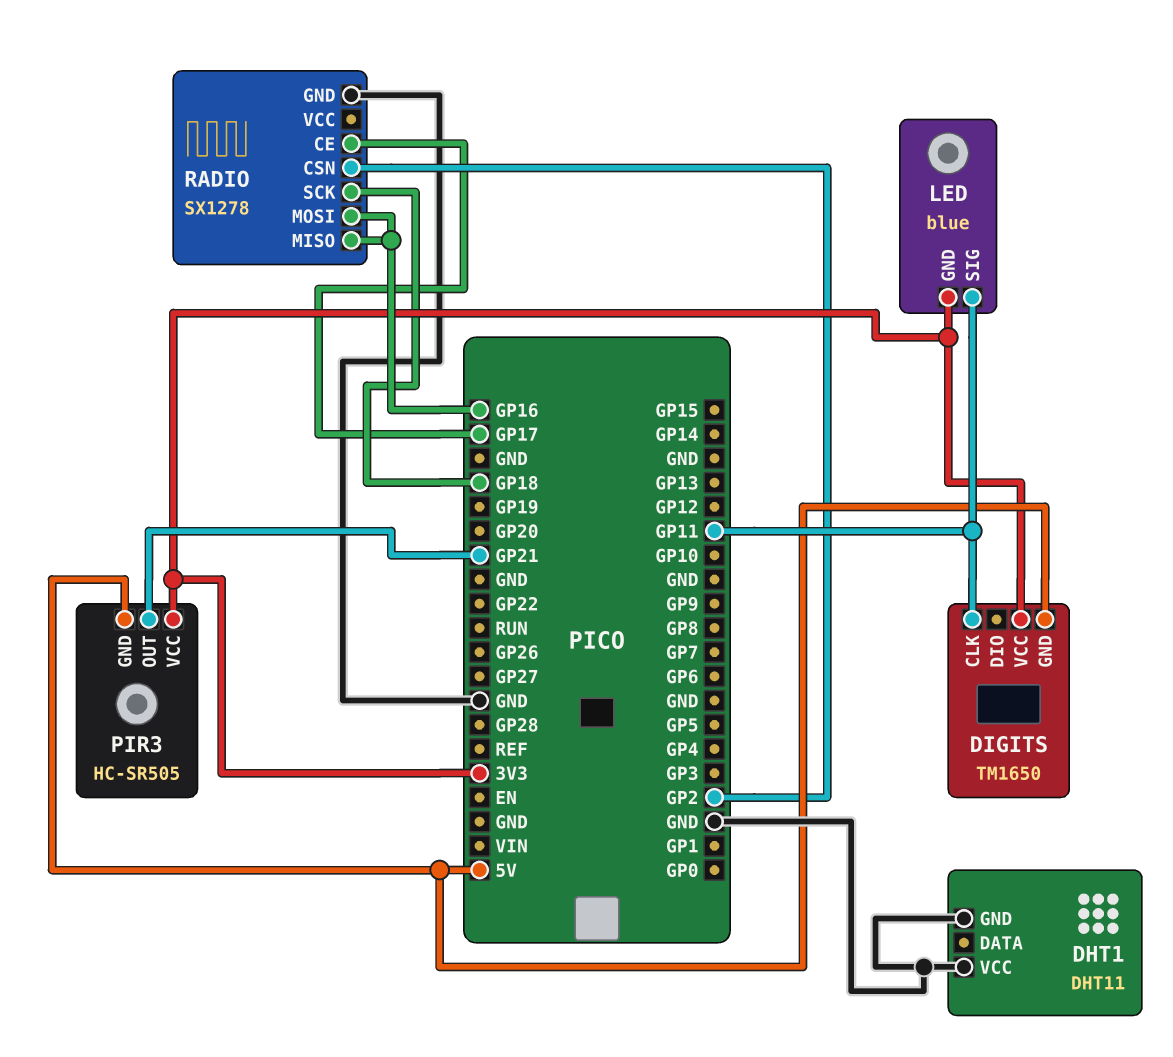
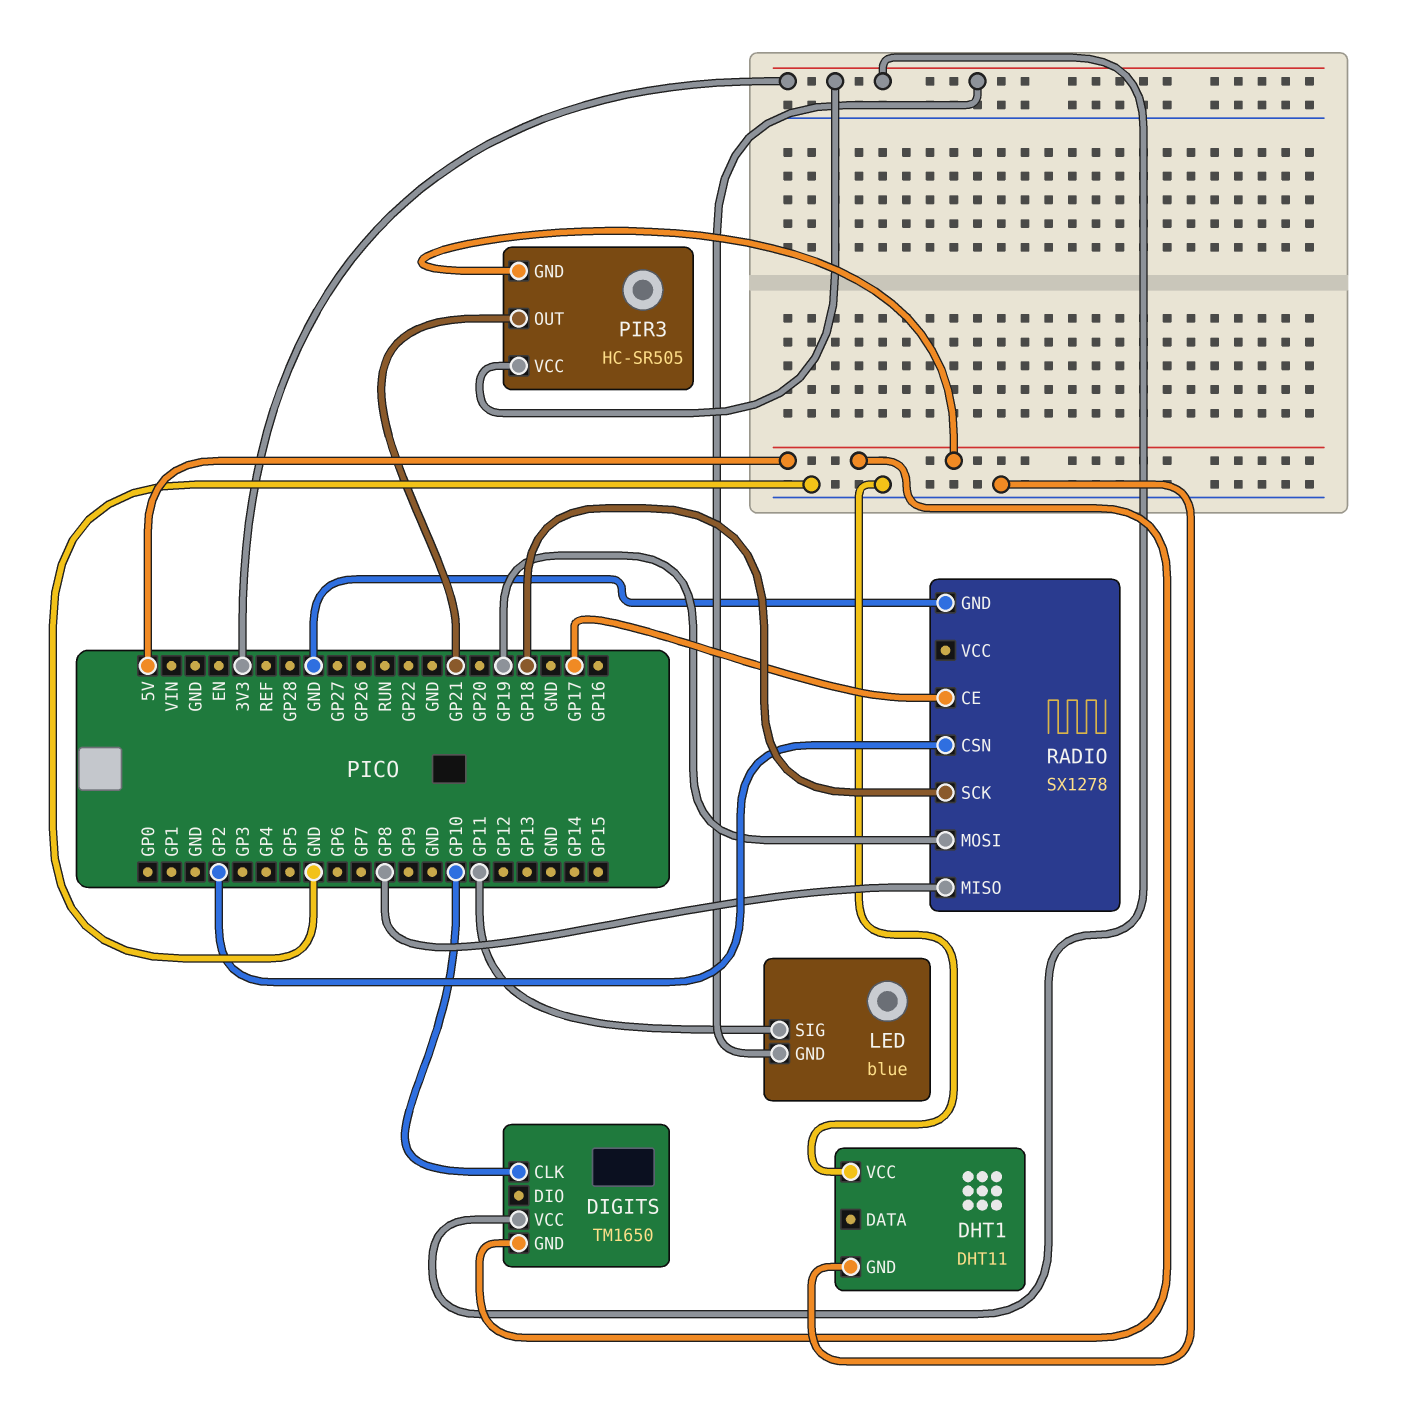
DIGITS pin CLK: GP11 -> GP10
RADIO pin MISO: GP16 -> GP8
RADIO pin MOSI: GP16 -> GP19

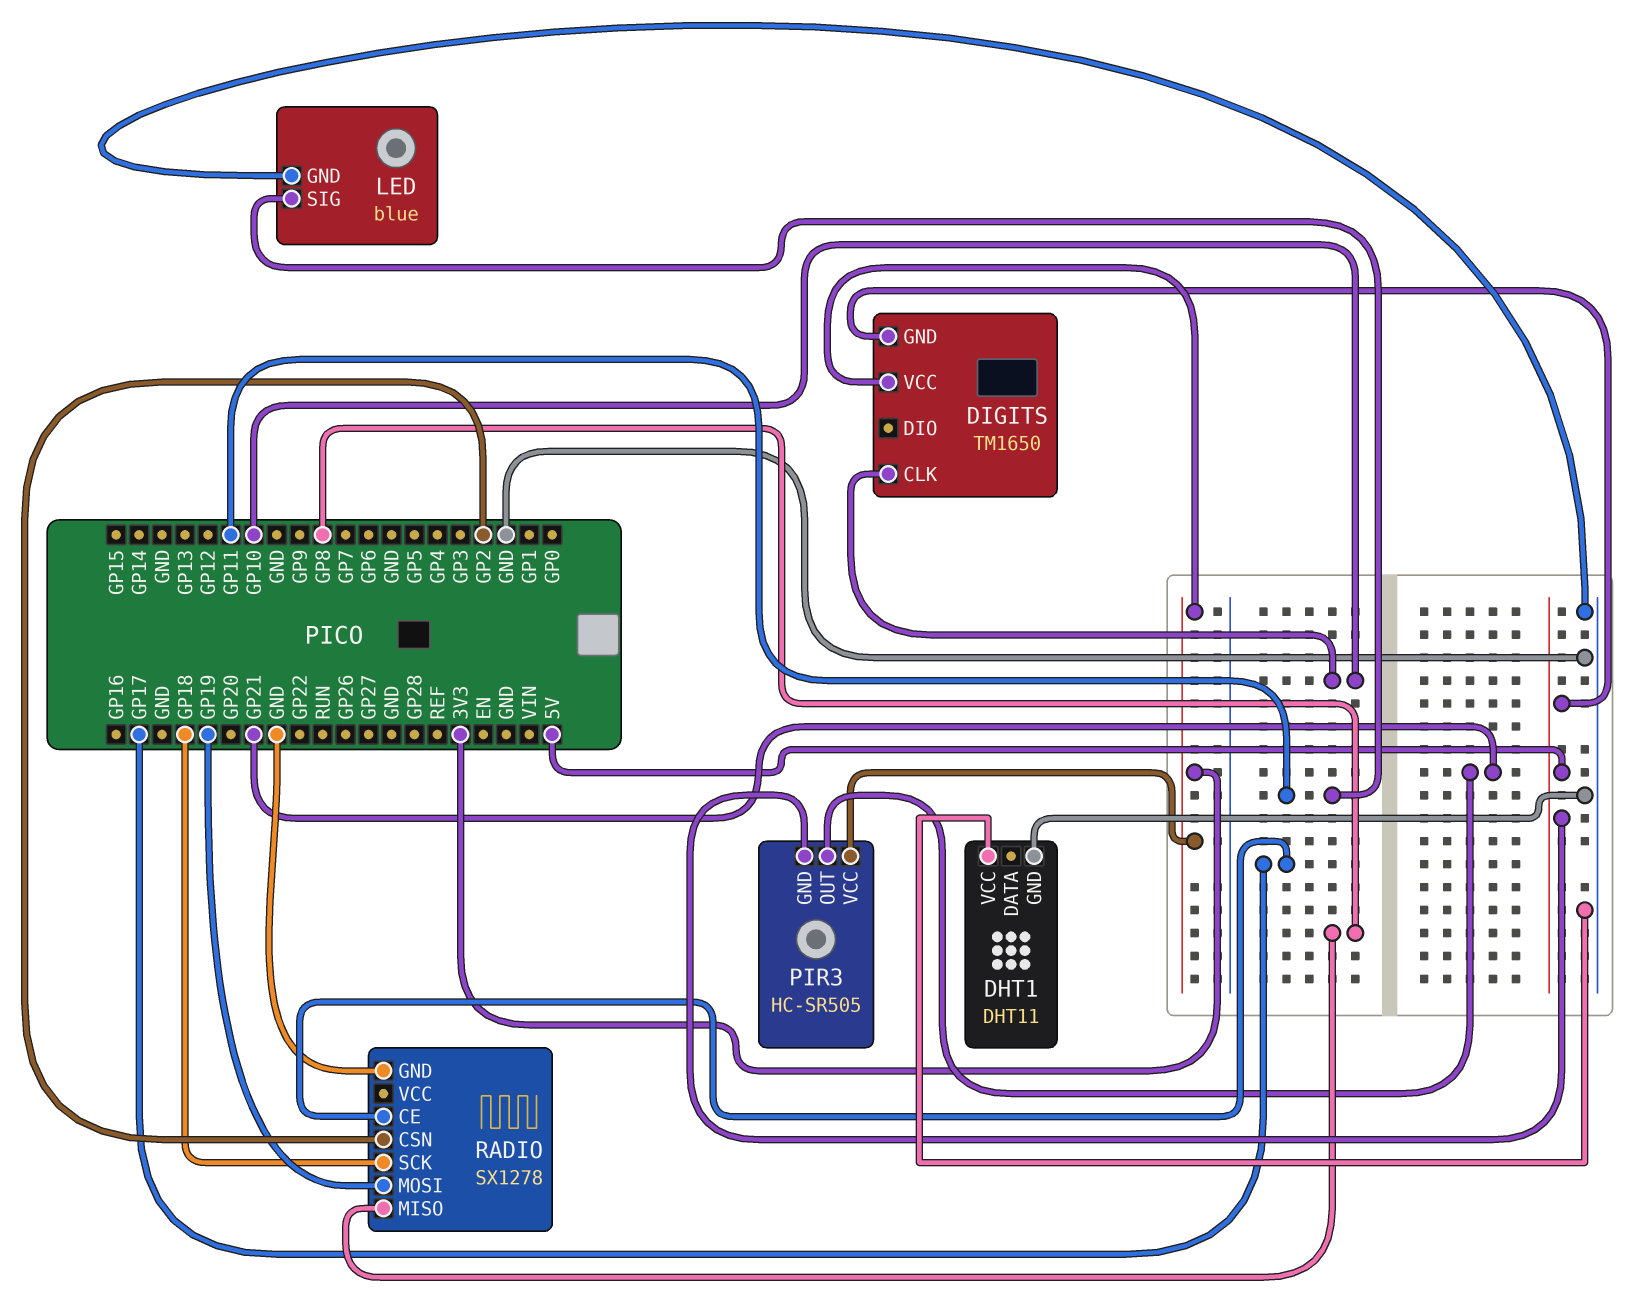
LED pin GND: 3V3 -> GND

